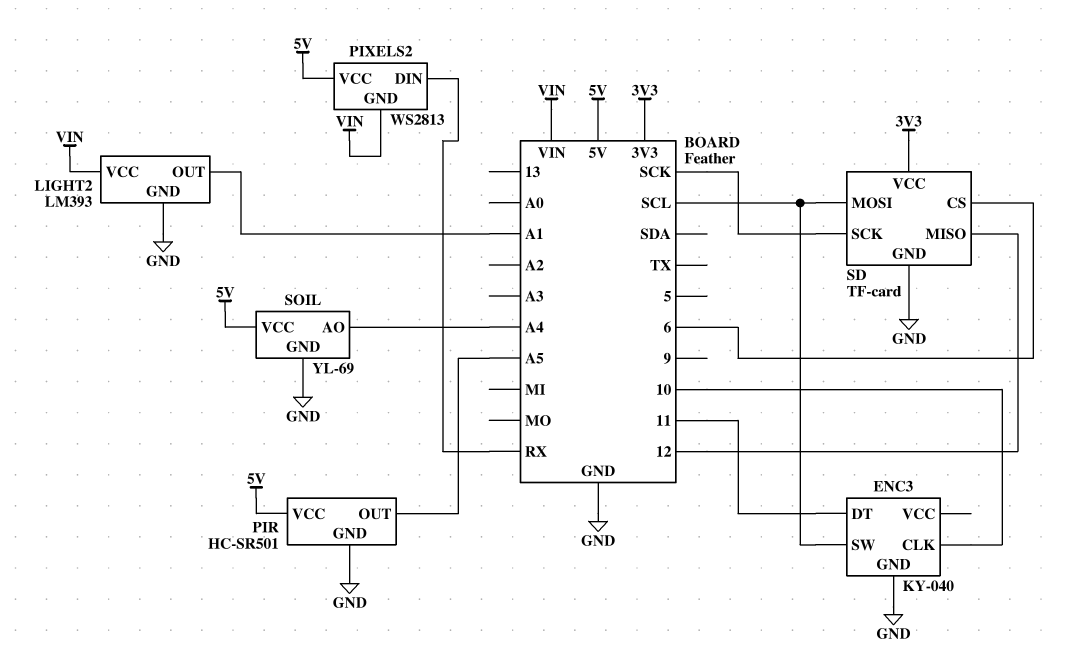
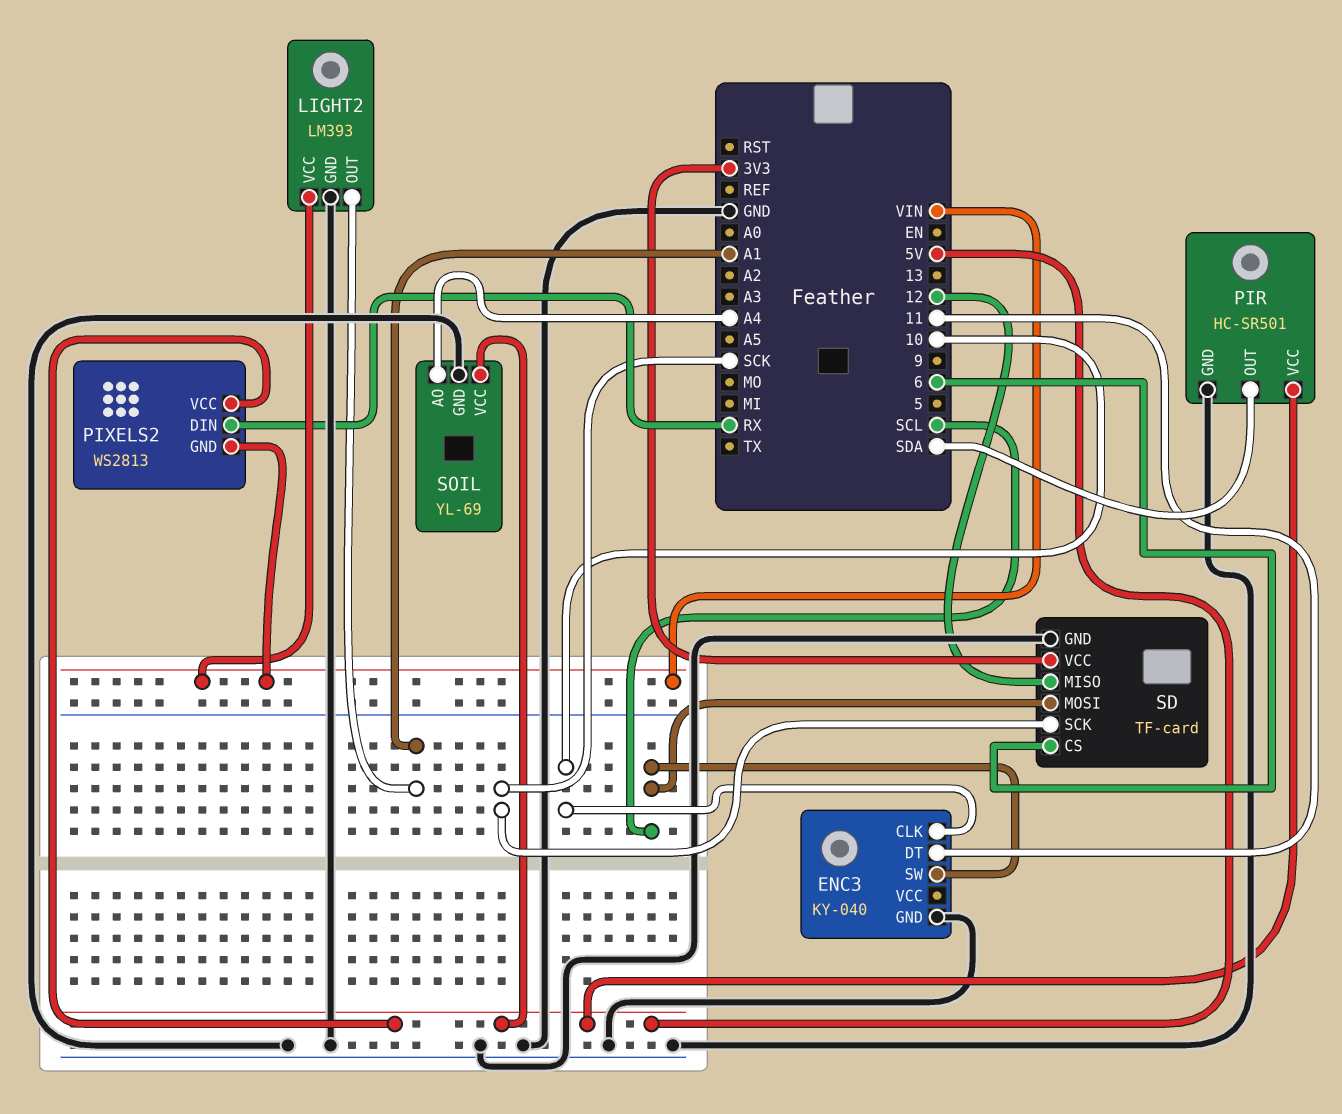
PIR pin OUT: A5 -> SDA

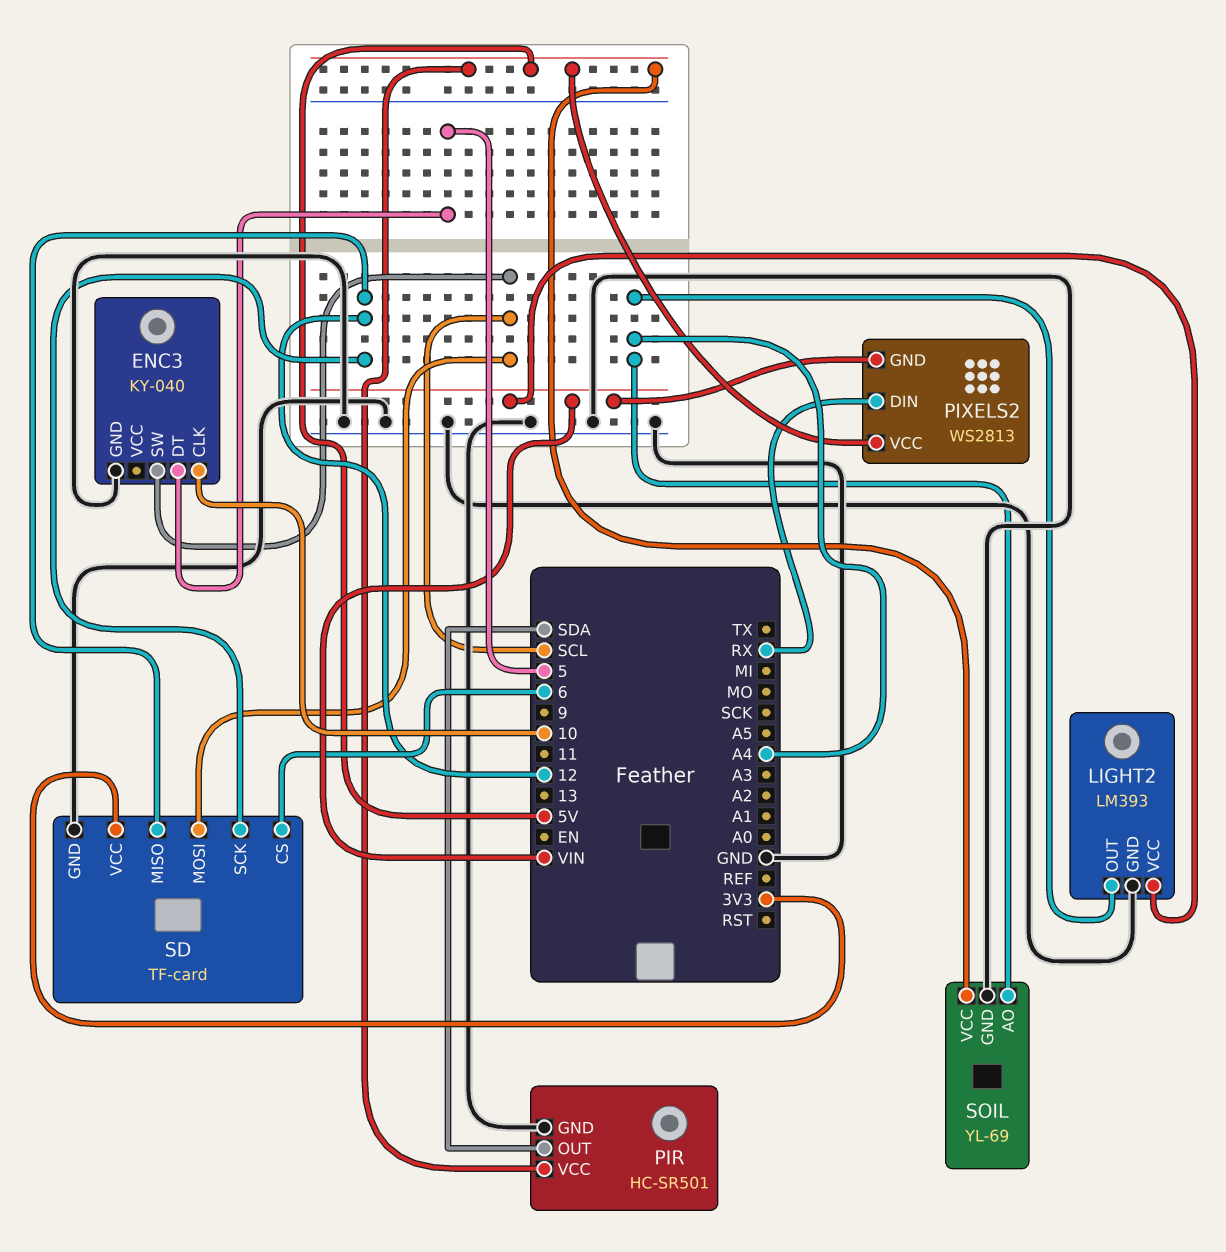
ENC3 pin DT: 11 -> 5
LIGHT2 pin OUT: A1 -> A4
SD pin SCK: SCK -> 12

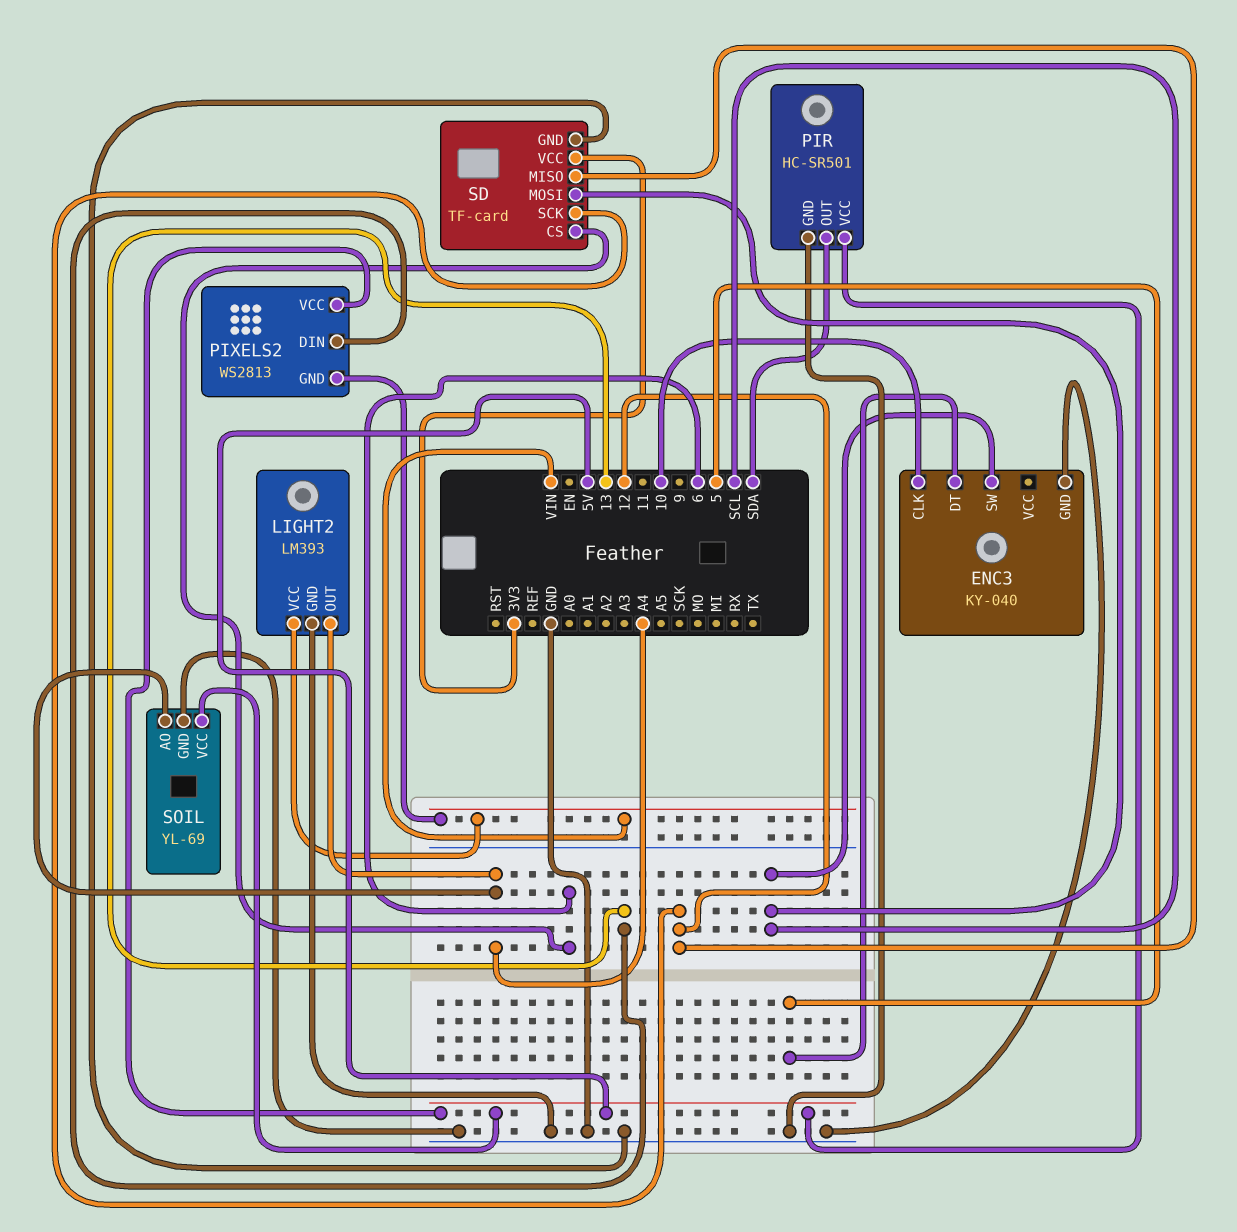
PIXELS2 pin DIN: RX -> 13

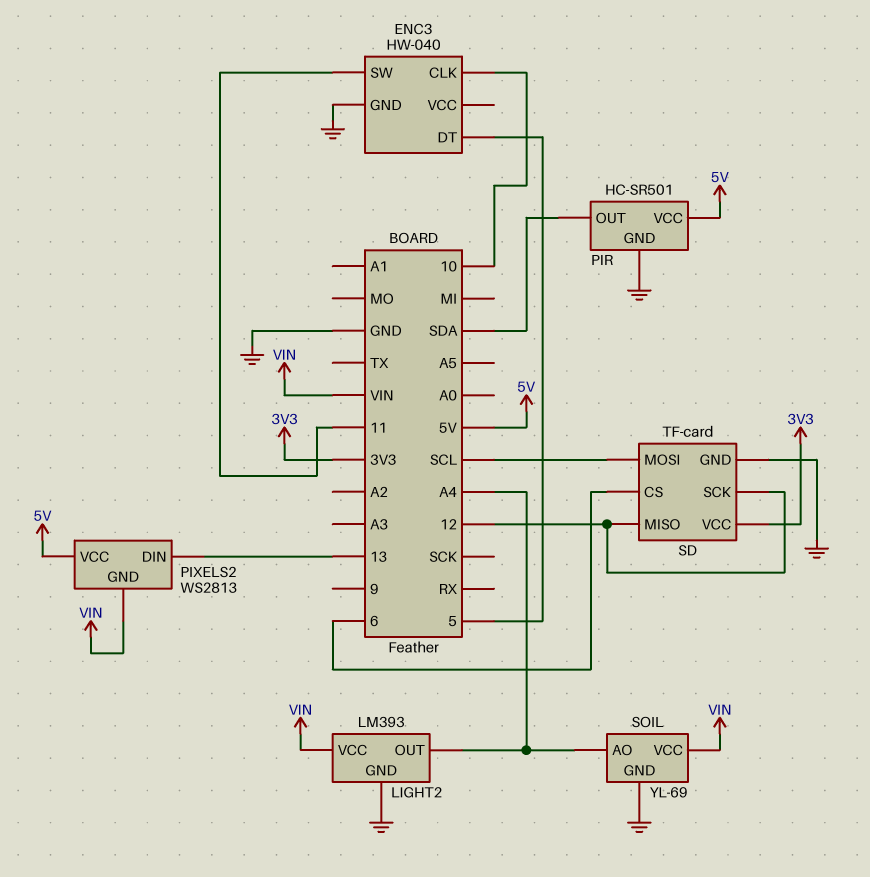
ENC3: KY-040 -> HW-040
ENC3 pin SW: SCL -> 11
SOIL pin VCC: 5V -> VIN

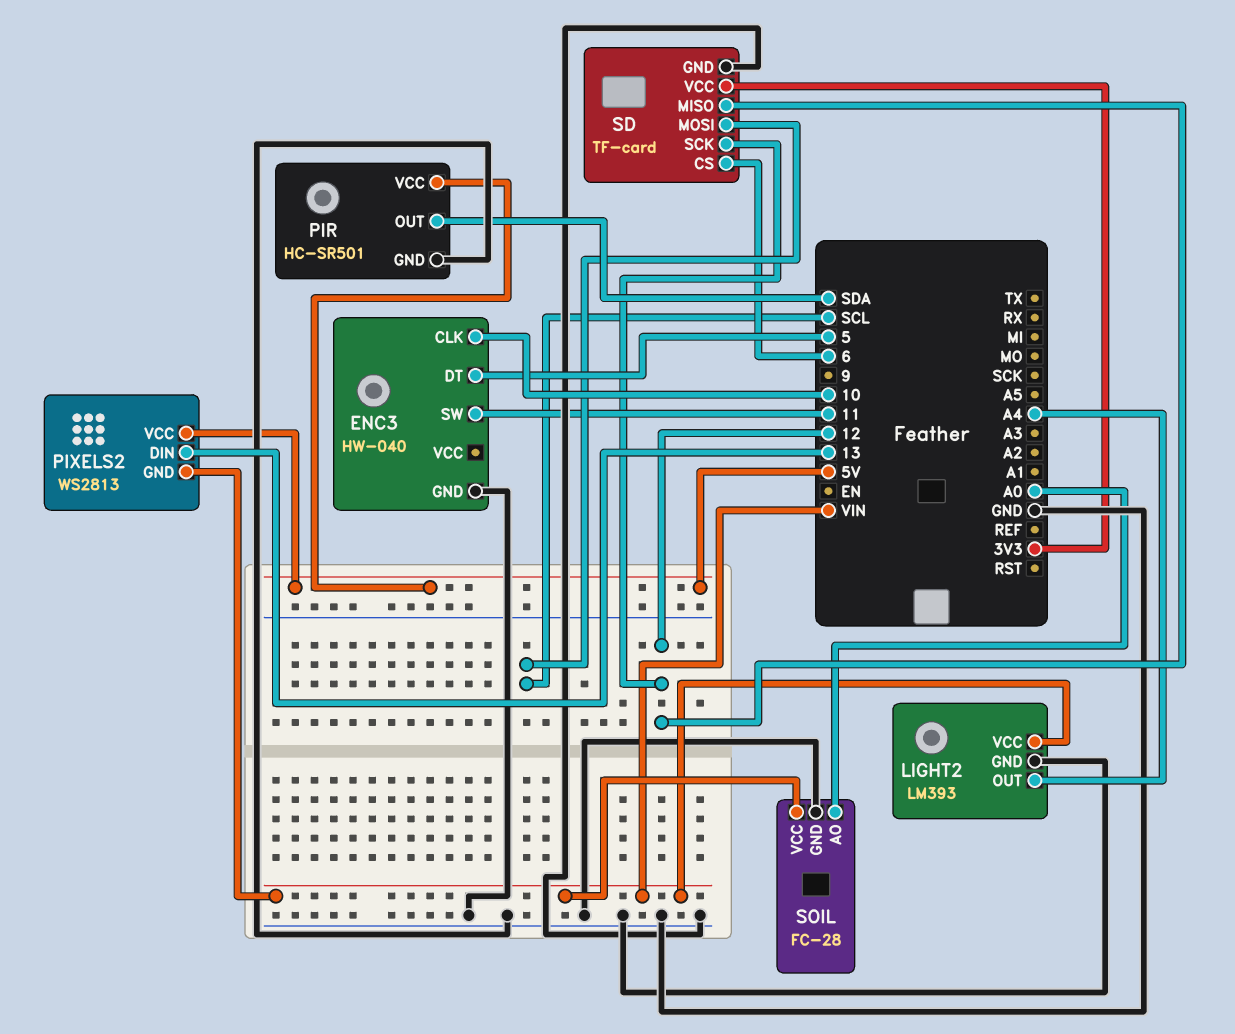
SOIL: YL-69 -> FC-28
SOIL pin AO: A4 -> A0

